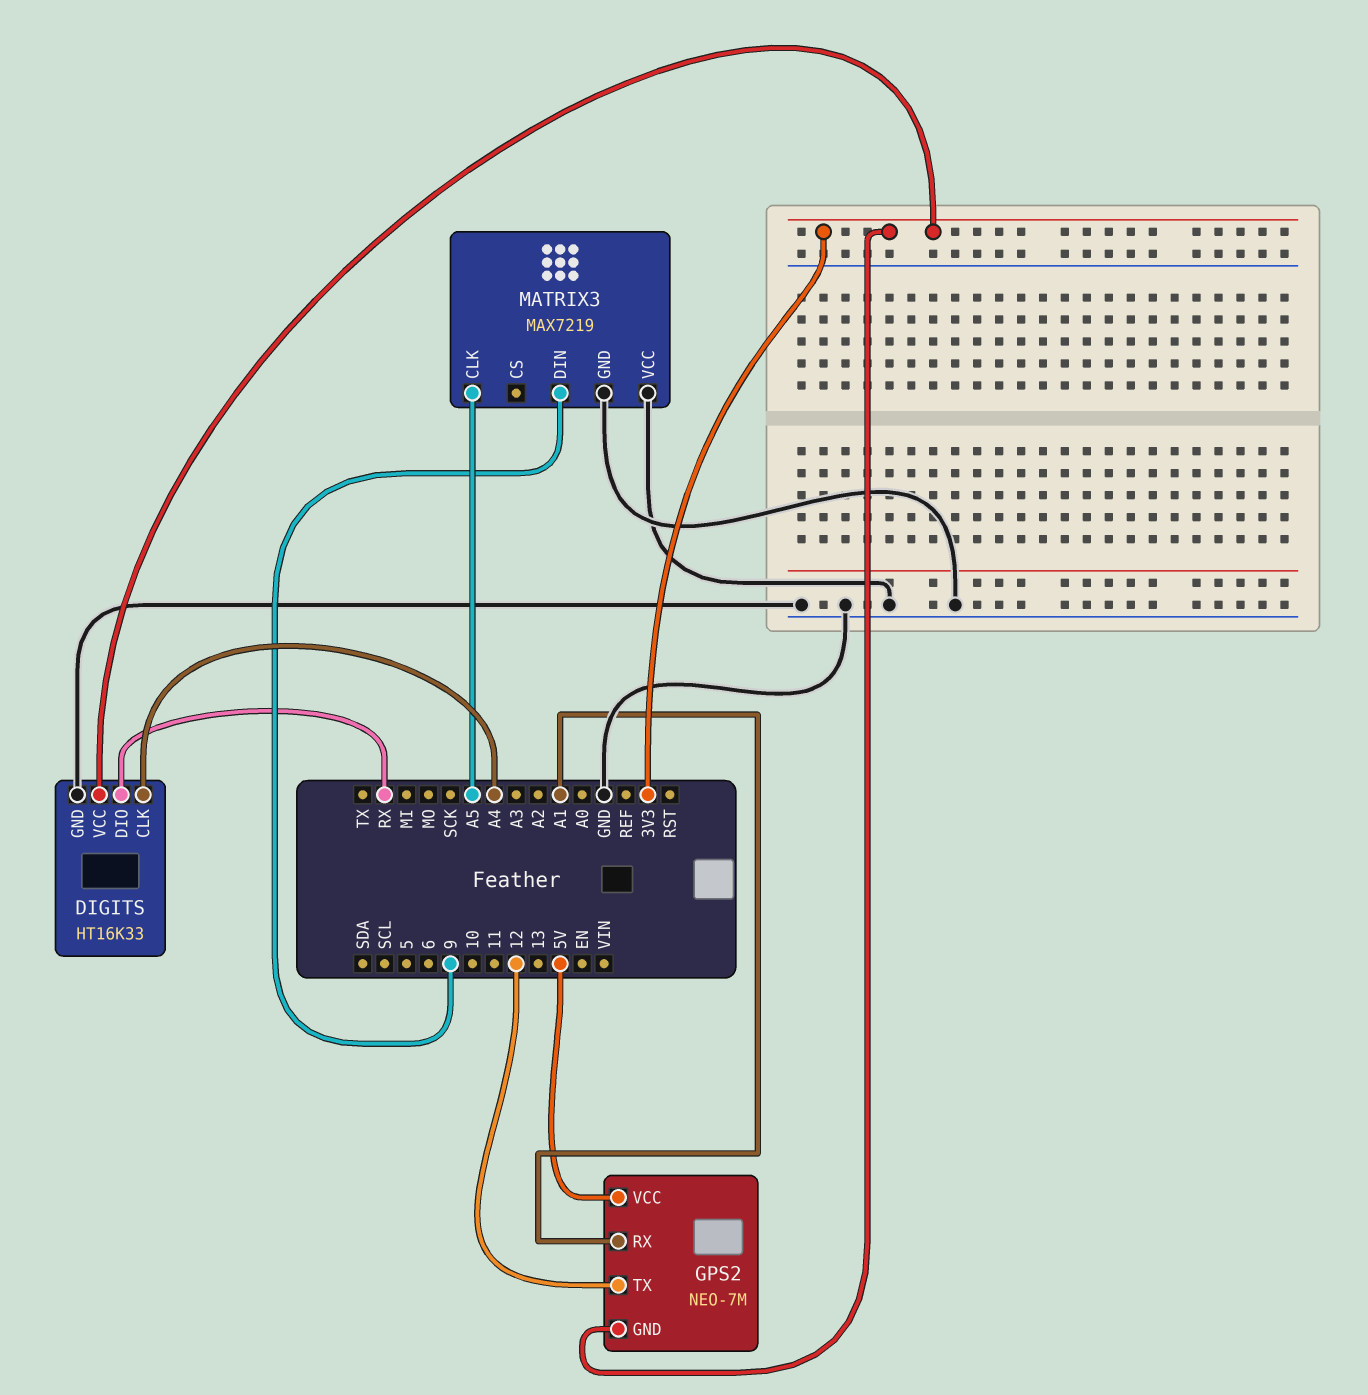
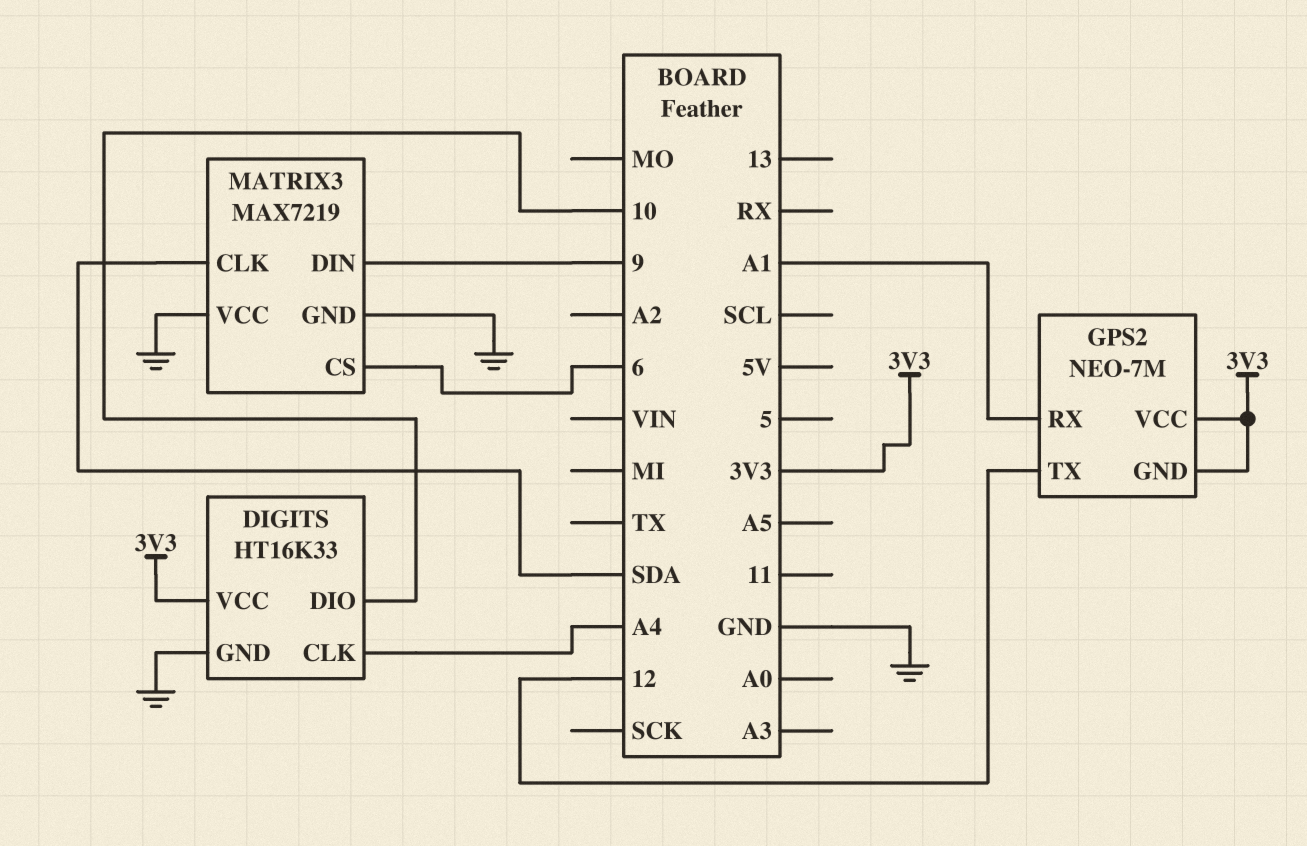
DIGITS pin DIO: RX -> 10
GPS2 pin VCC: 5V -> 3V3
MATRIX3 pin CLK: A5 -> SDA
MATRIX3 pin CS: none -> 6

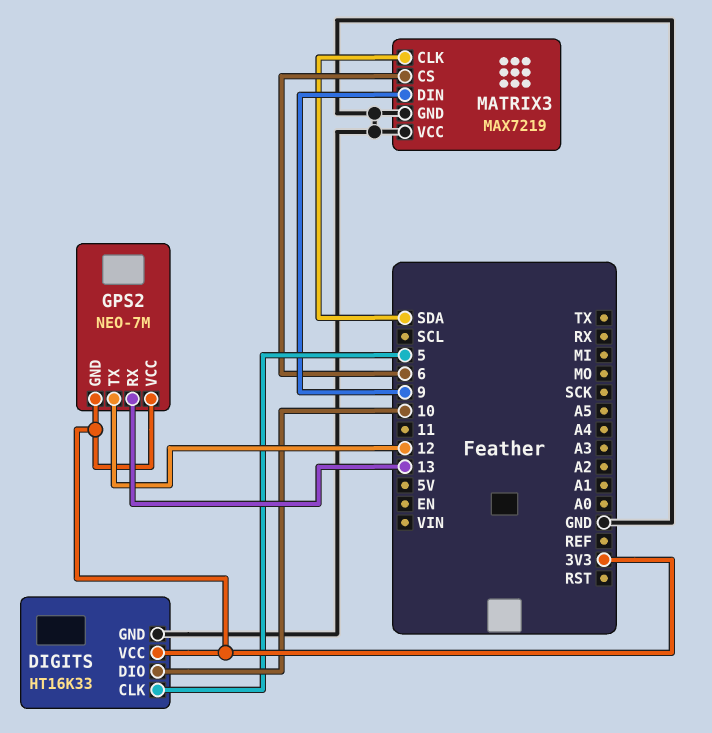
DIGITS pin CLK: A4 -> 5
GPS2 pin RX: A1 -> 13

